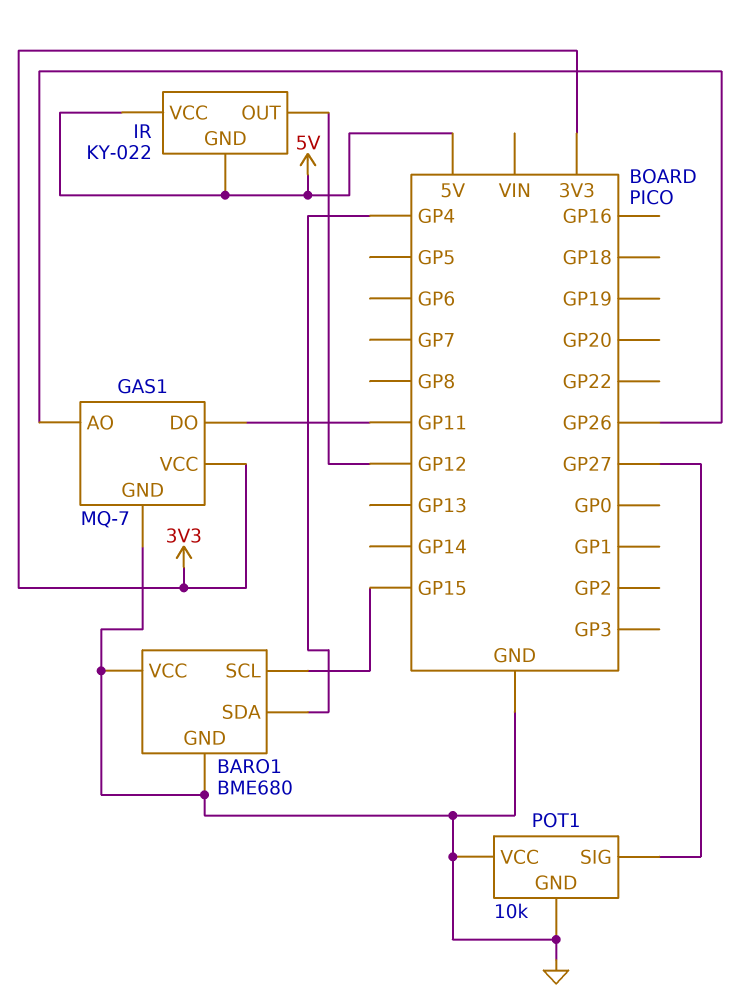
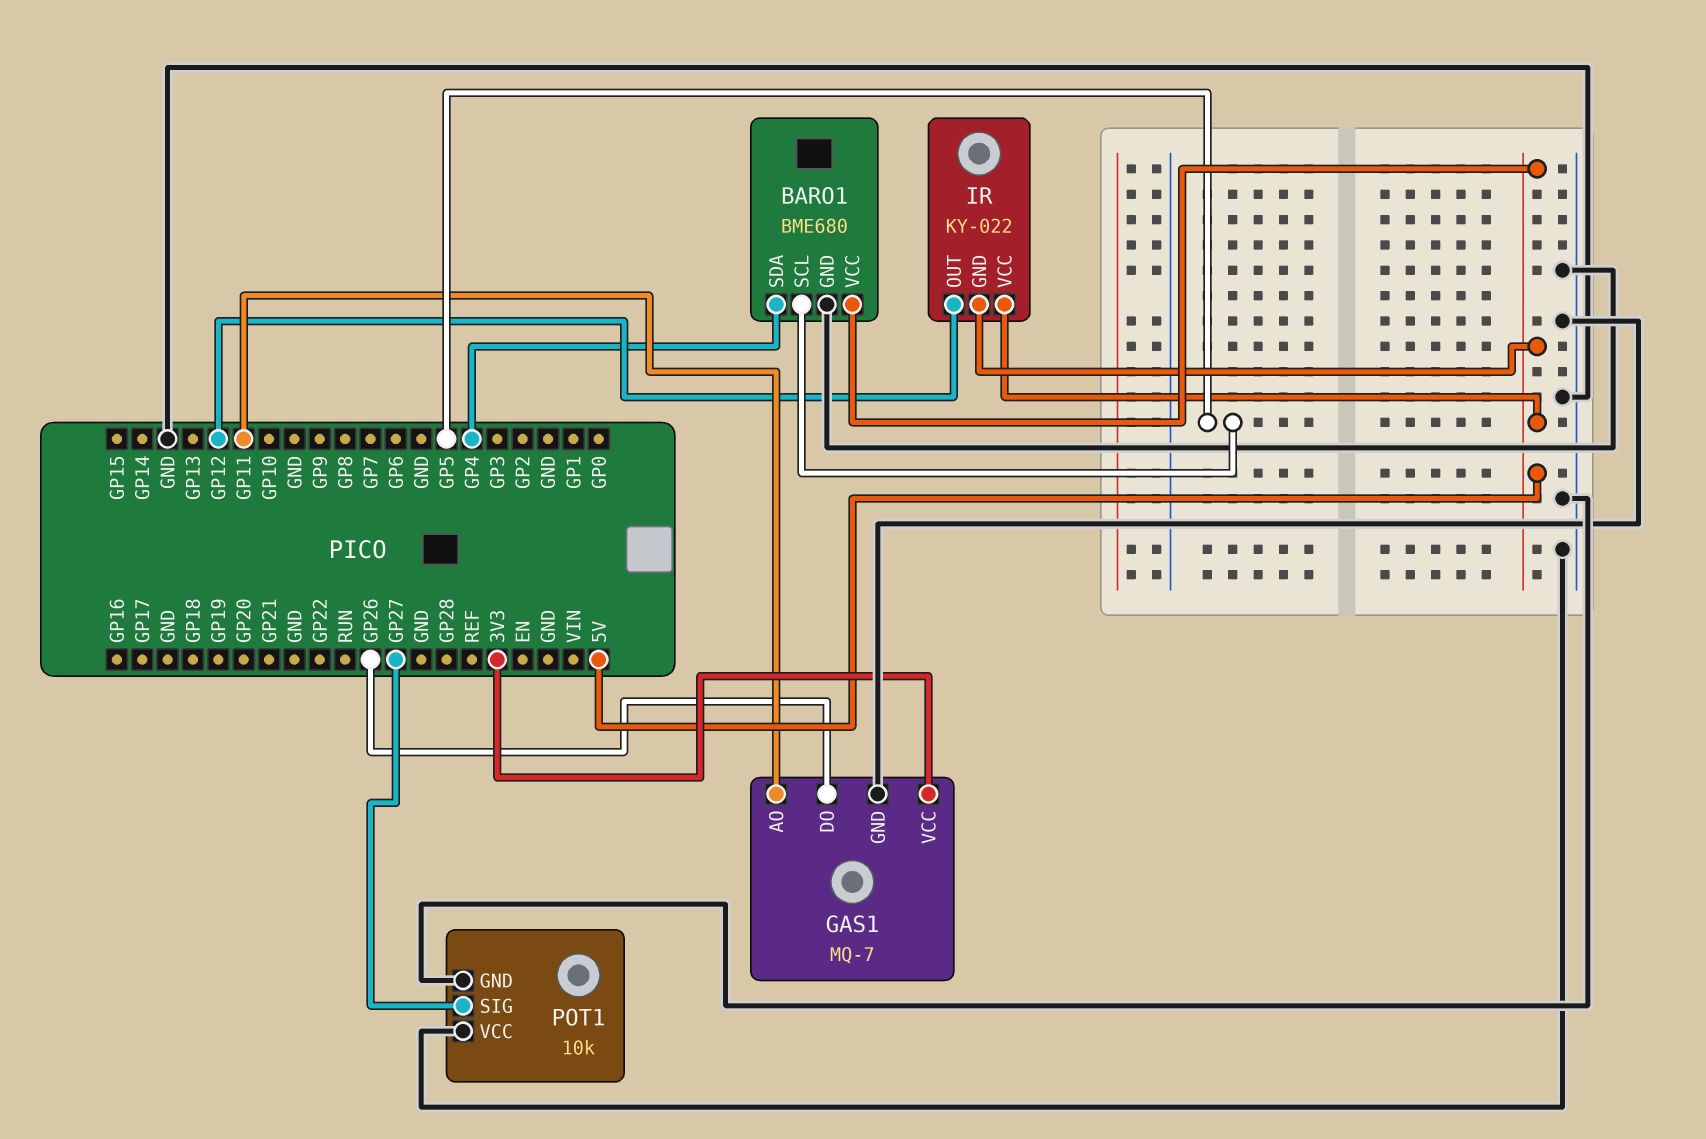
BARO1 pin SCL: GP15 -> GP5
BARO1 pin VCC: GND -> 5V
GAS1 pin AO: GP26 -> GP11
GAS1 pin DO: GP11 -> GP26

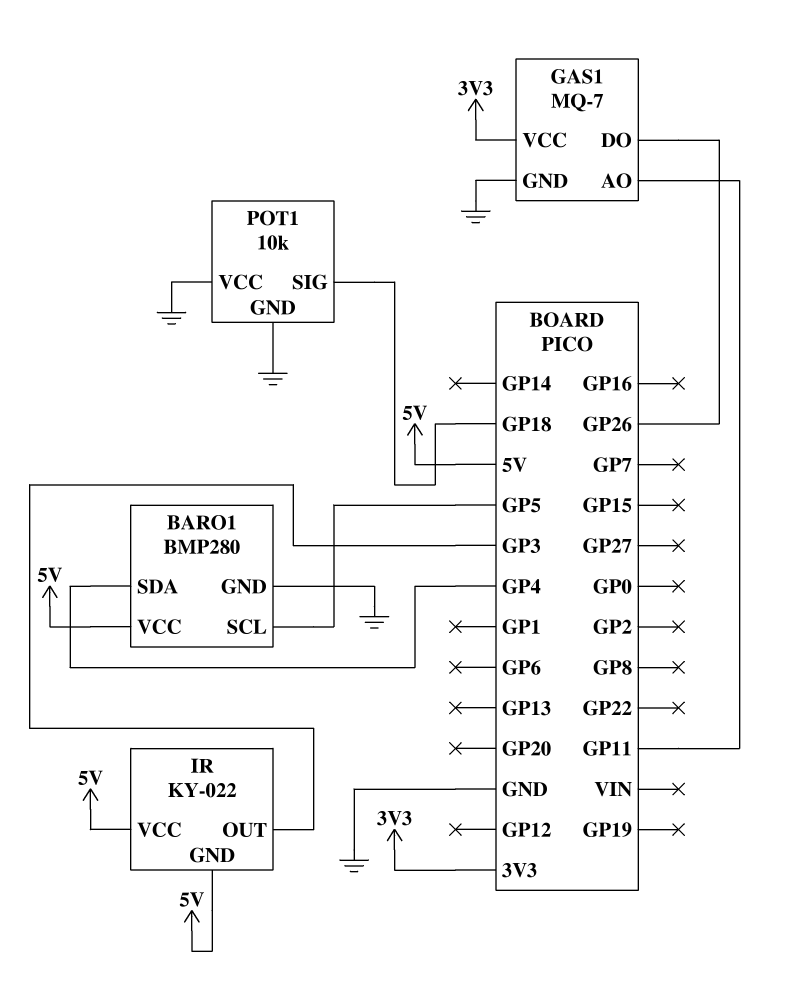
BARO1: BME680 -> BMP280
IR pin OUT: GP12 -> GP3
POT1 pin SIG: GP27 -> GP18

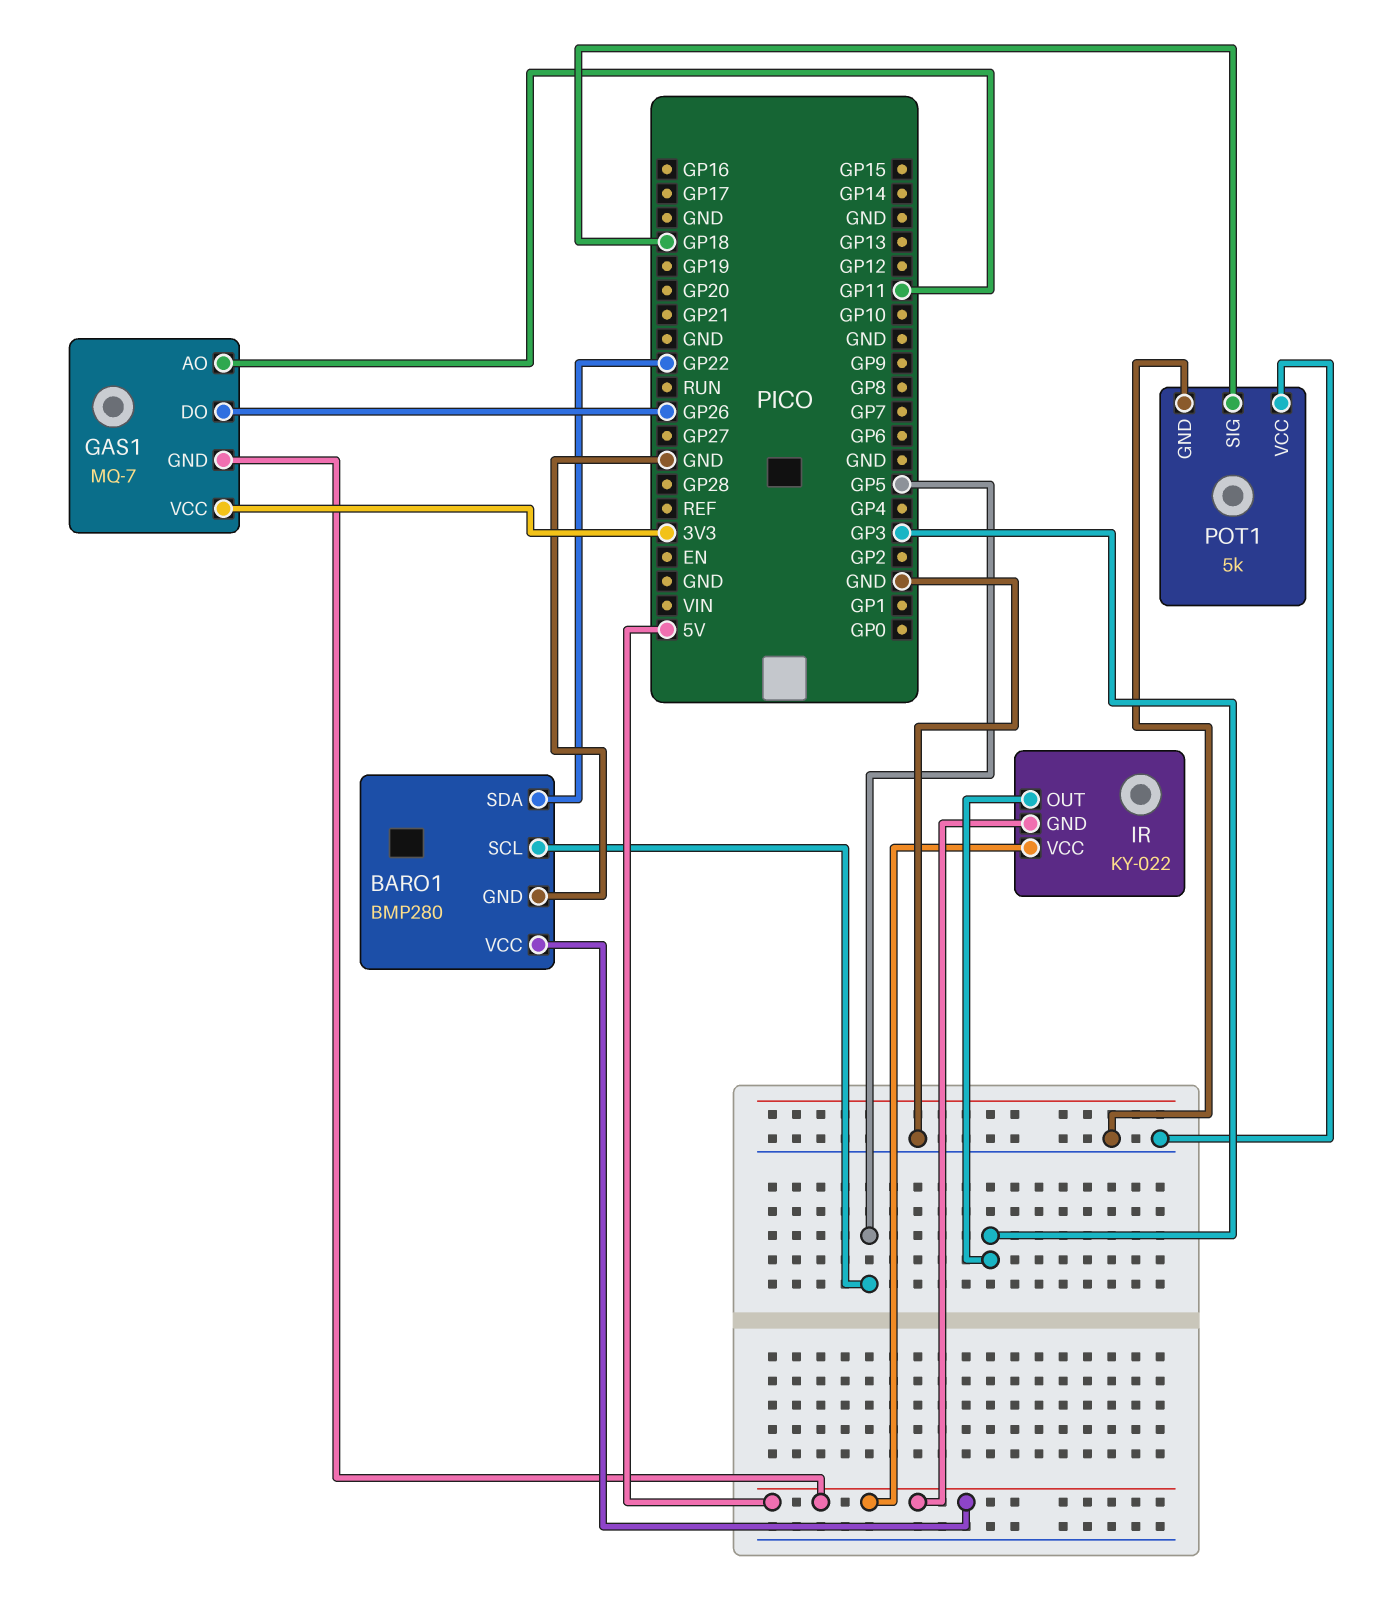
BARO1 pin SDA: GP4 -> GP22
GAS1 pin GND: GND -> 5V
POT1: 10k -> 5k

